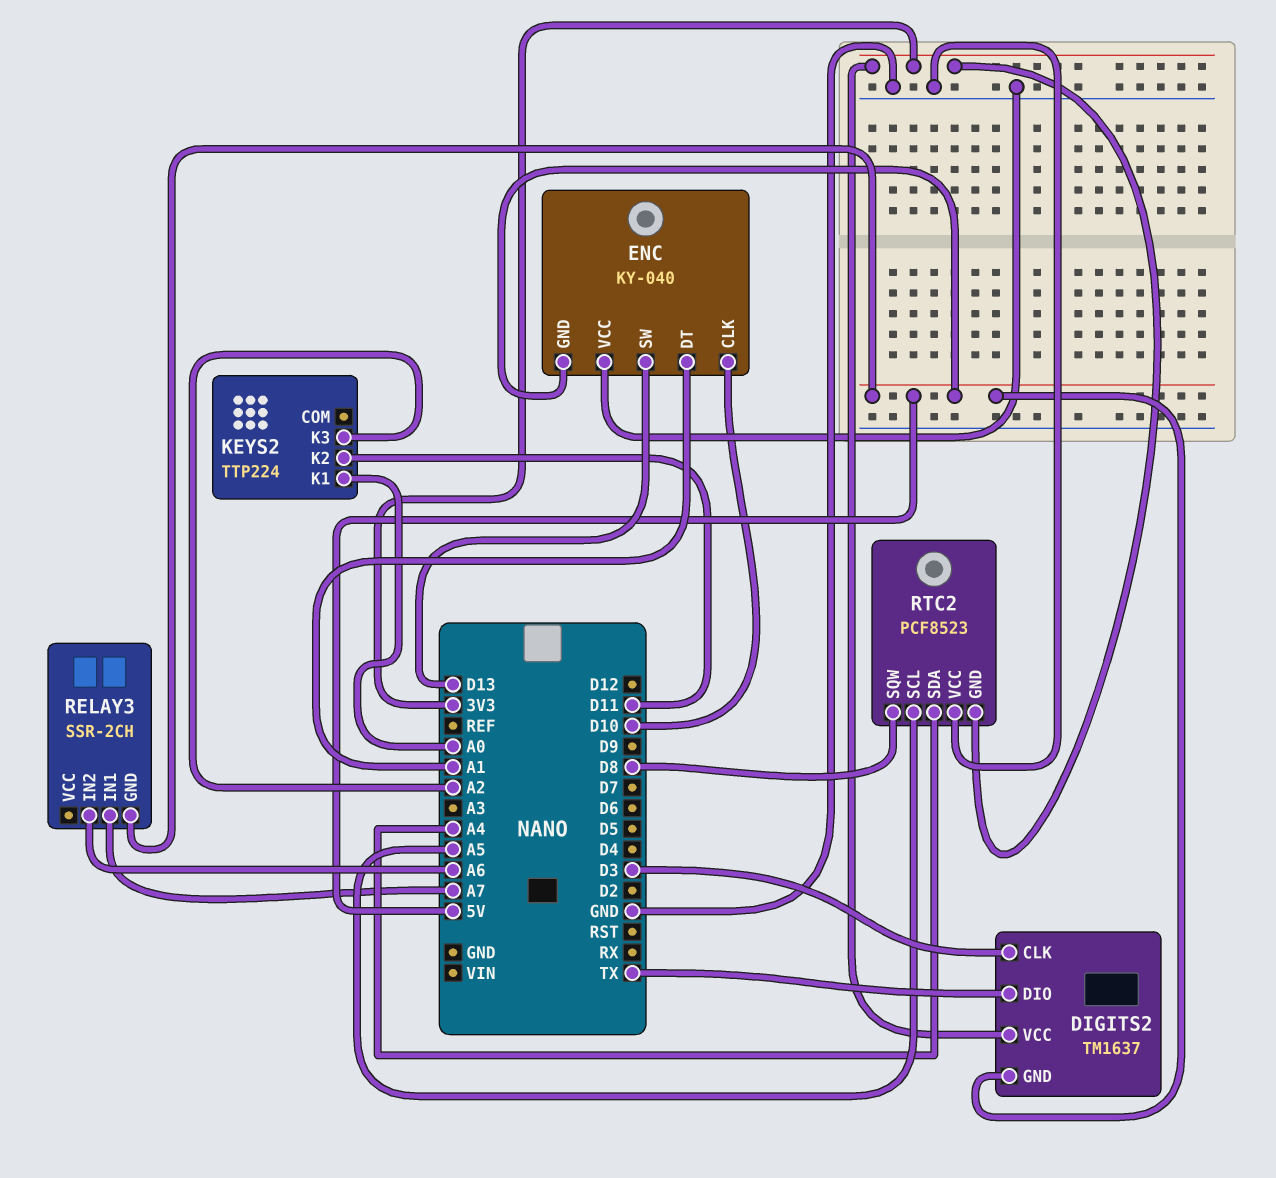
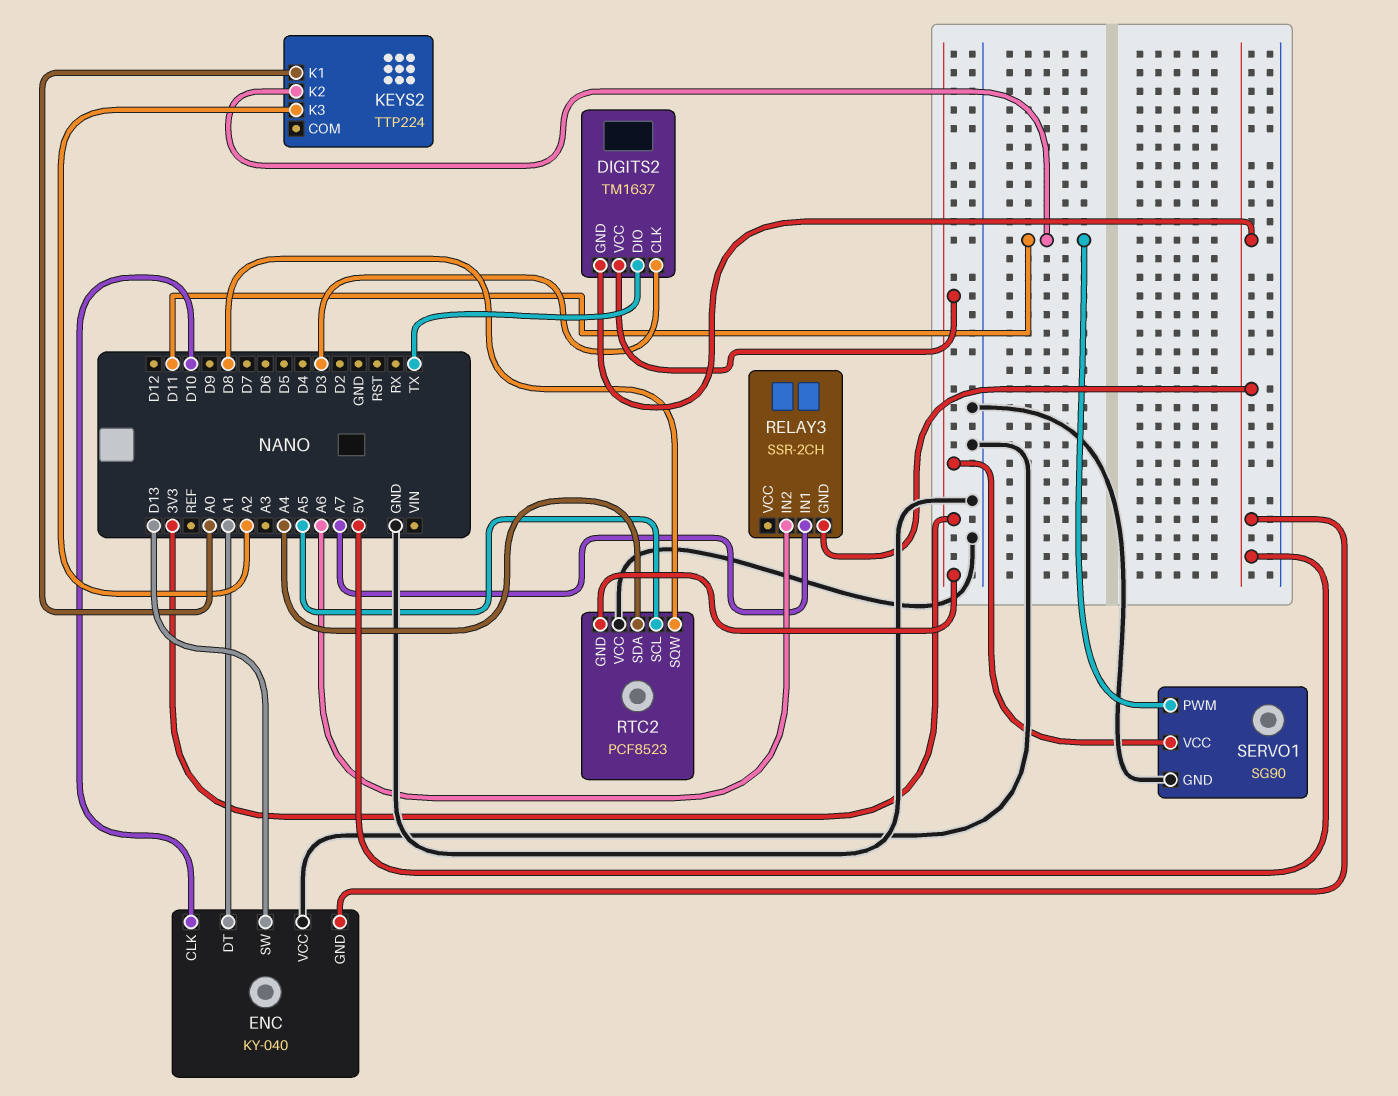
SERVO1: none -> SG90
SERVO1 pin GND: none -> GND
SERVO1 pin PWM: none -> D11
SERVO1 pin VCC: none -> 3V3

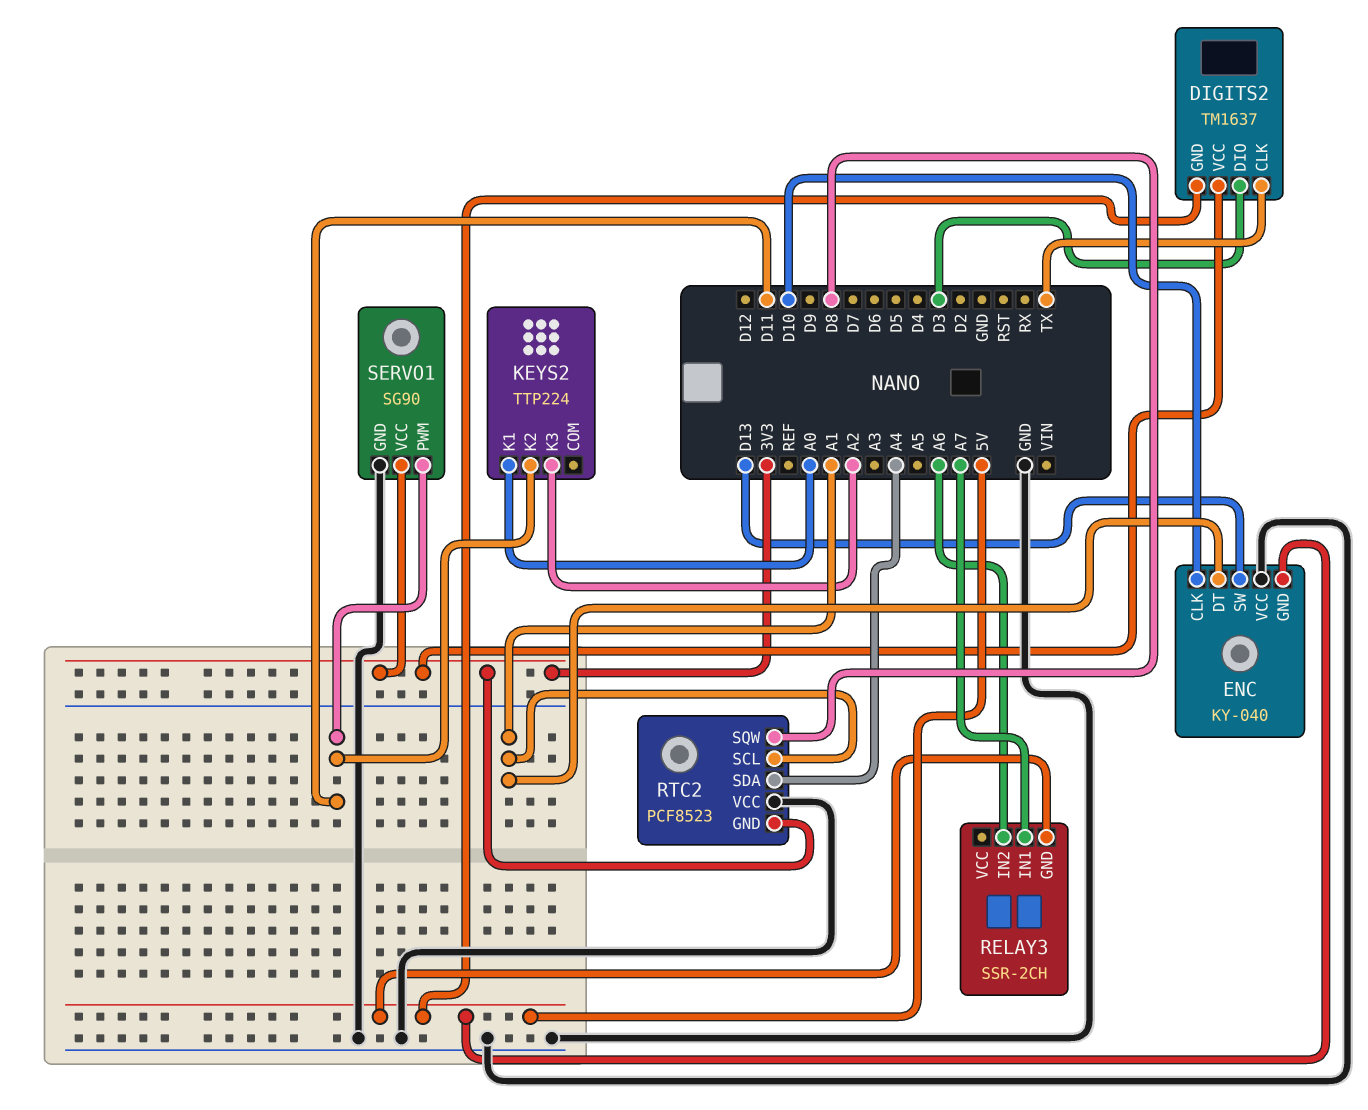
DIGITS2 pin CLK: D3 -> TX
DIGITS2 pin DIO: TX -> D3
RTC2 pin SCL: A5 -> A1

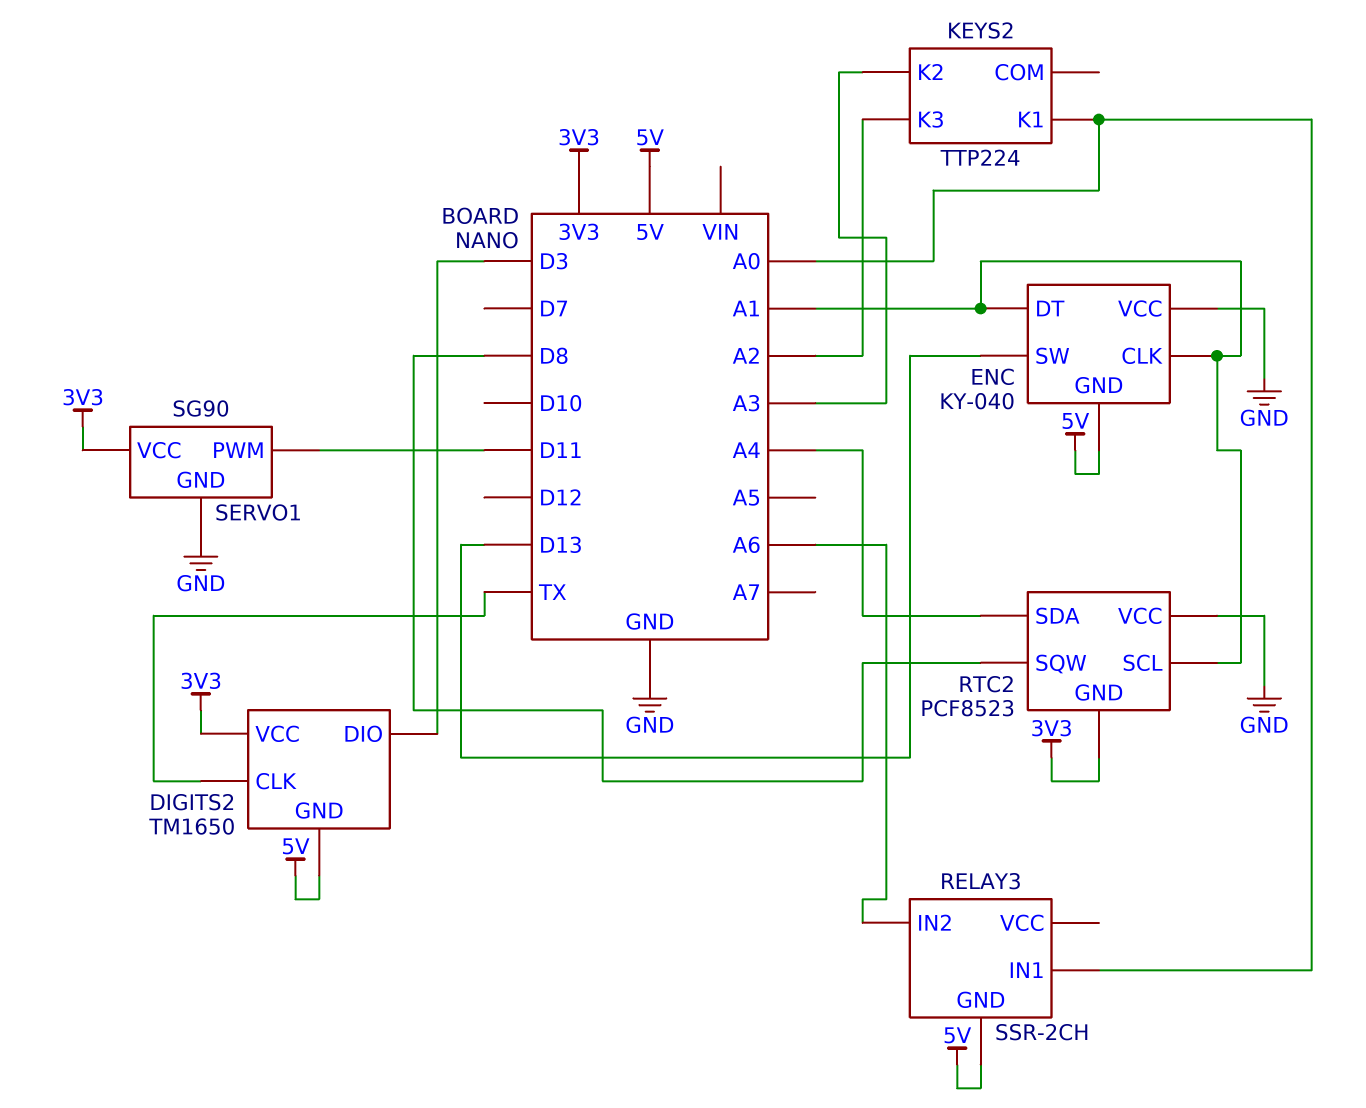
DIGITS2: TM1637 -> TM1650
ENC pin CLK: D10 -> A1
KEYS2 pin K2: D11 -> A3
RELAY3 pin IN1: A7 -> A0

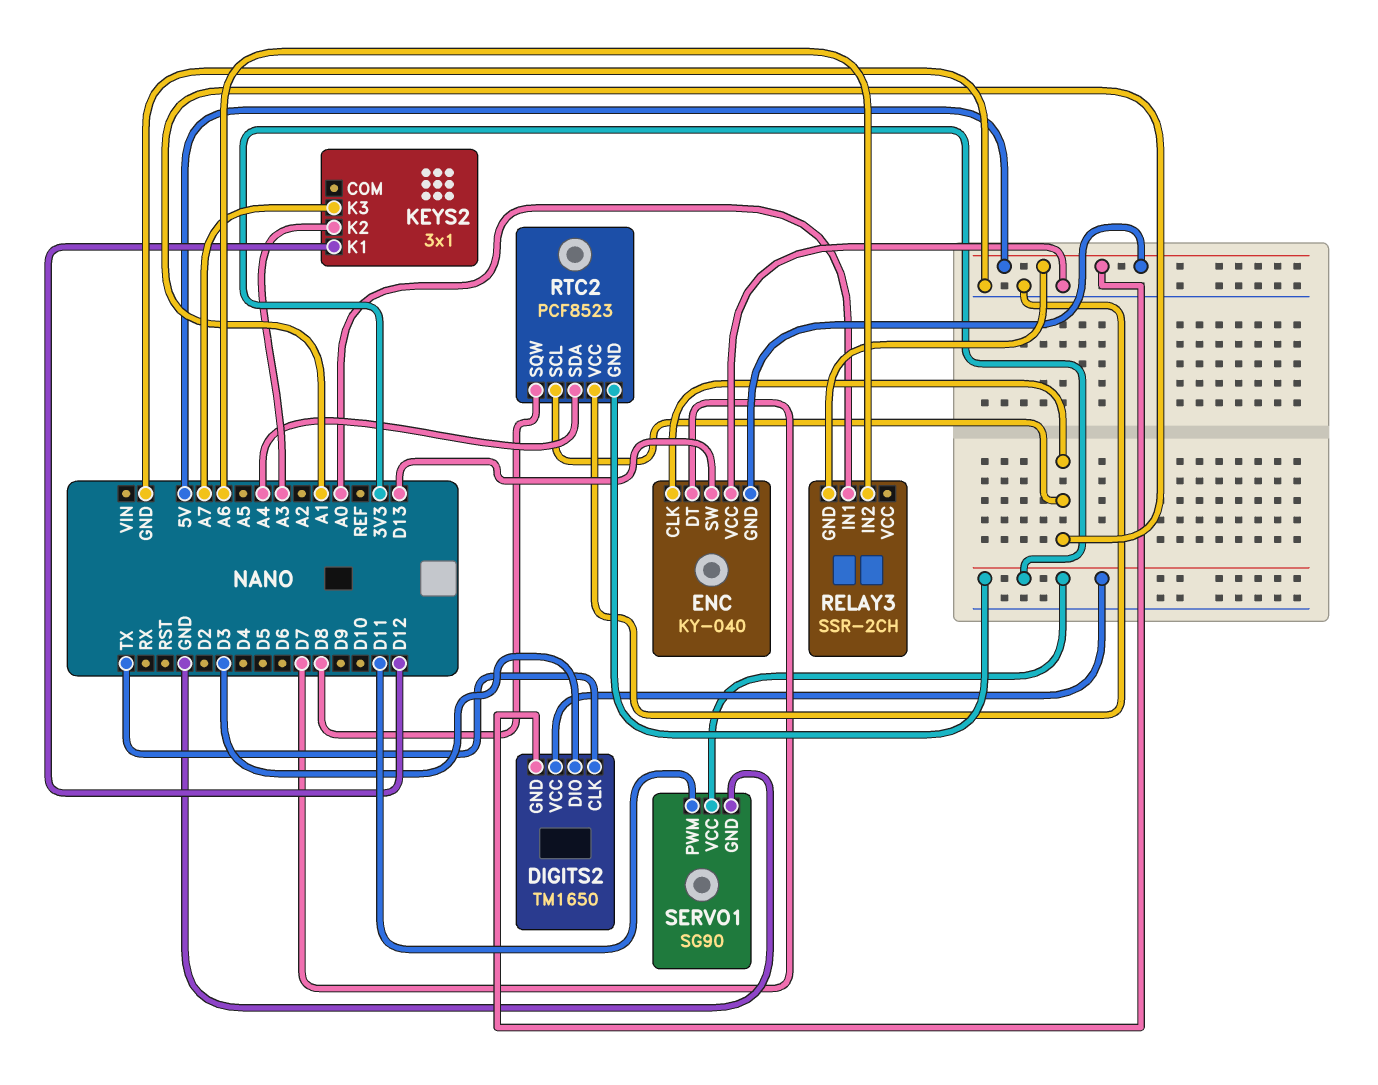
ENC pin DT: A1 -> D7
KEYS2: TTP224 -> 3x1
KEYS2 pin K1: A0 -> D12
KEYS2 pin K3: A2 -> A7

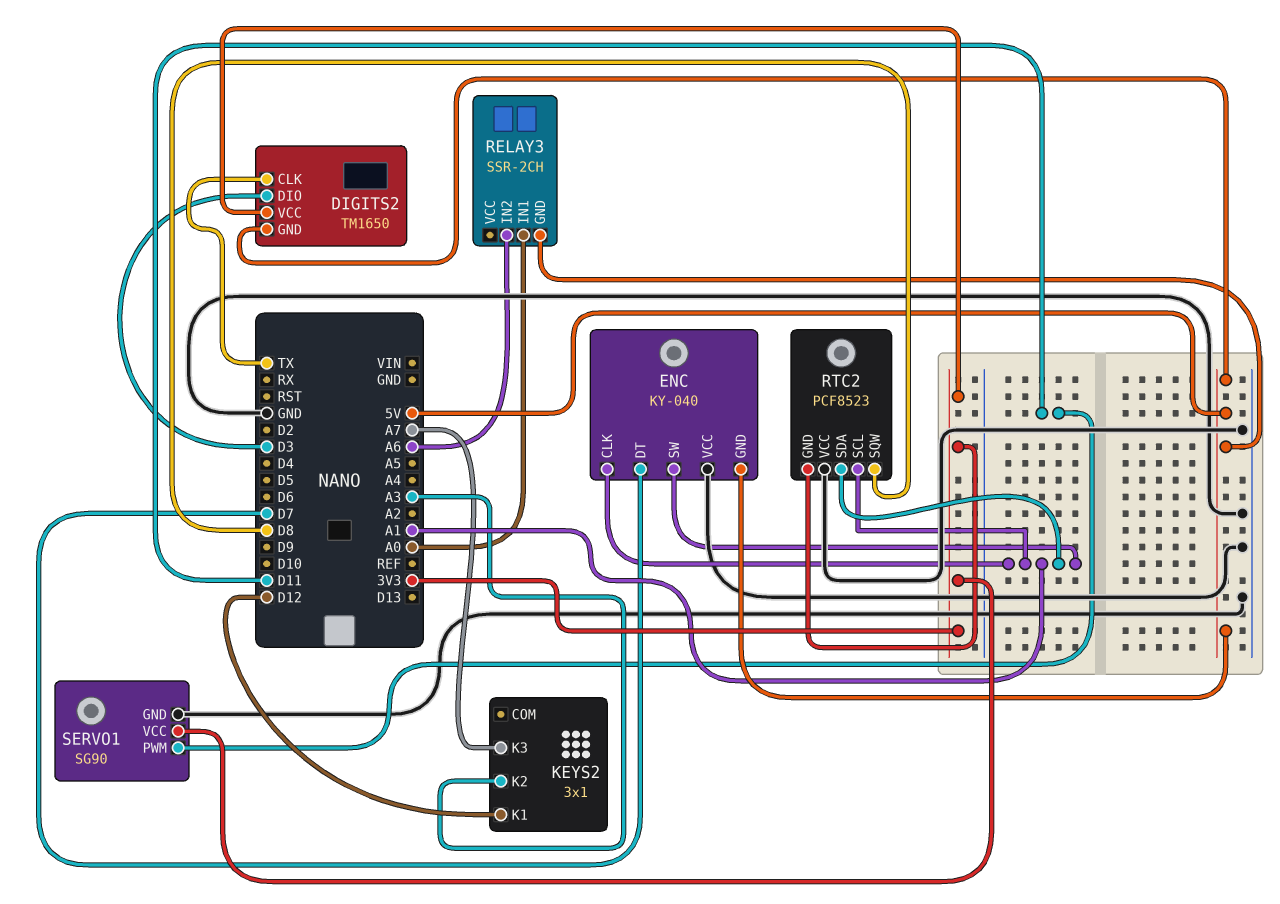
ENC pin SW: D13 -> A1
RTC2 pin SDA: A4 -> A1

